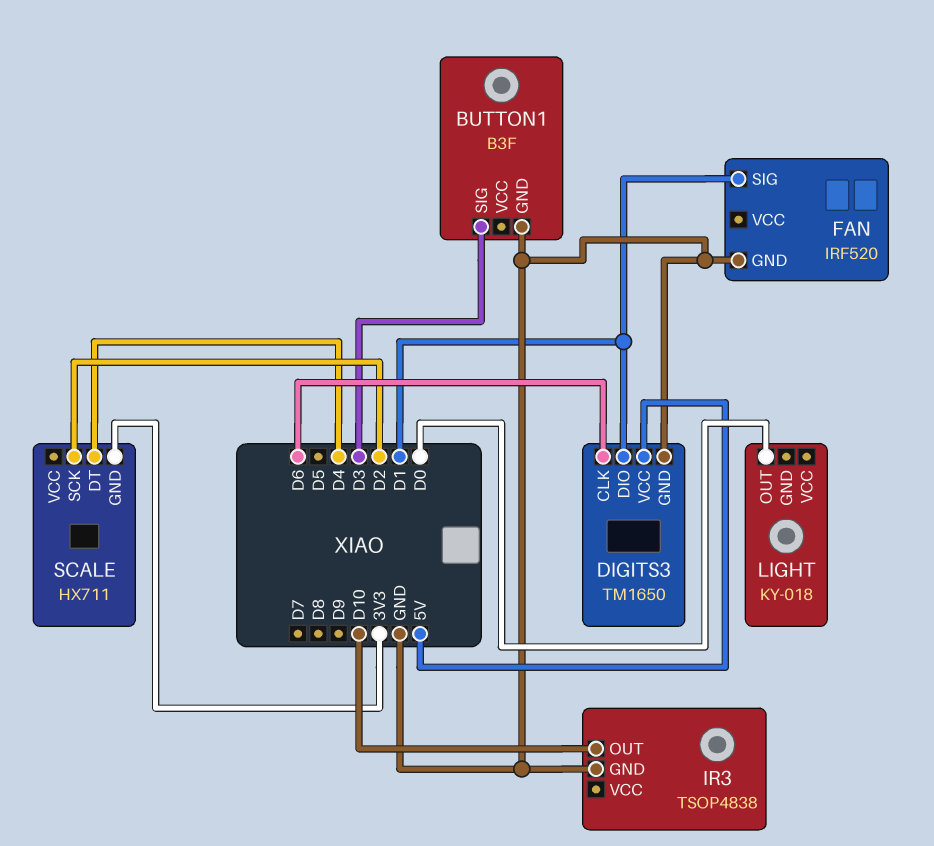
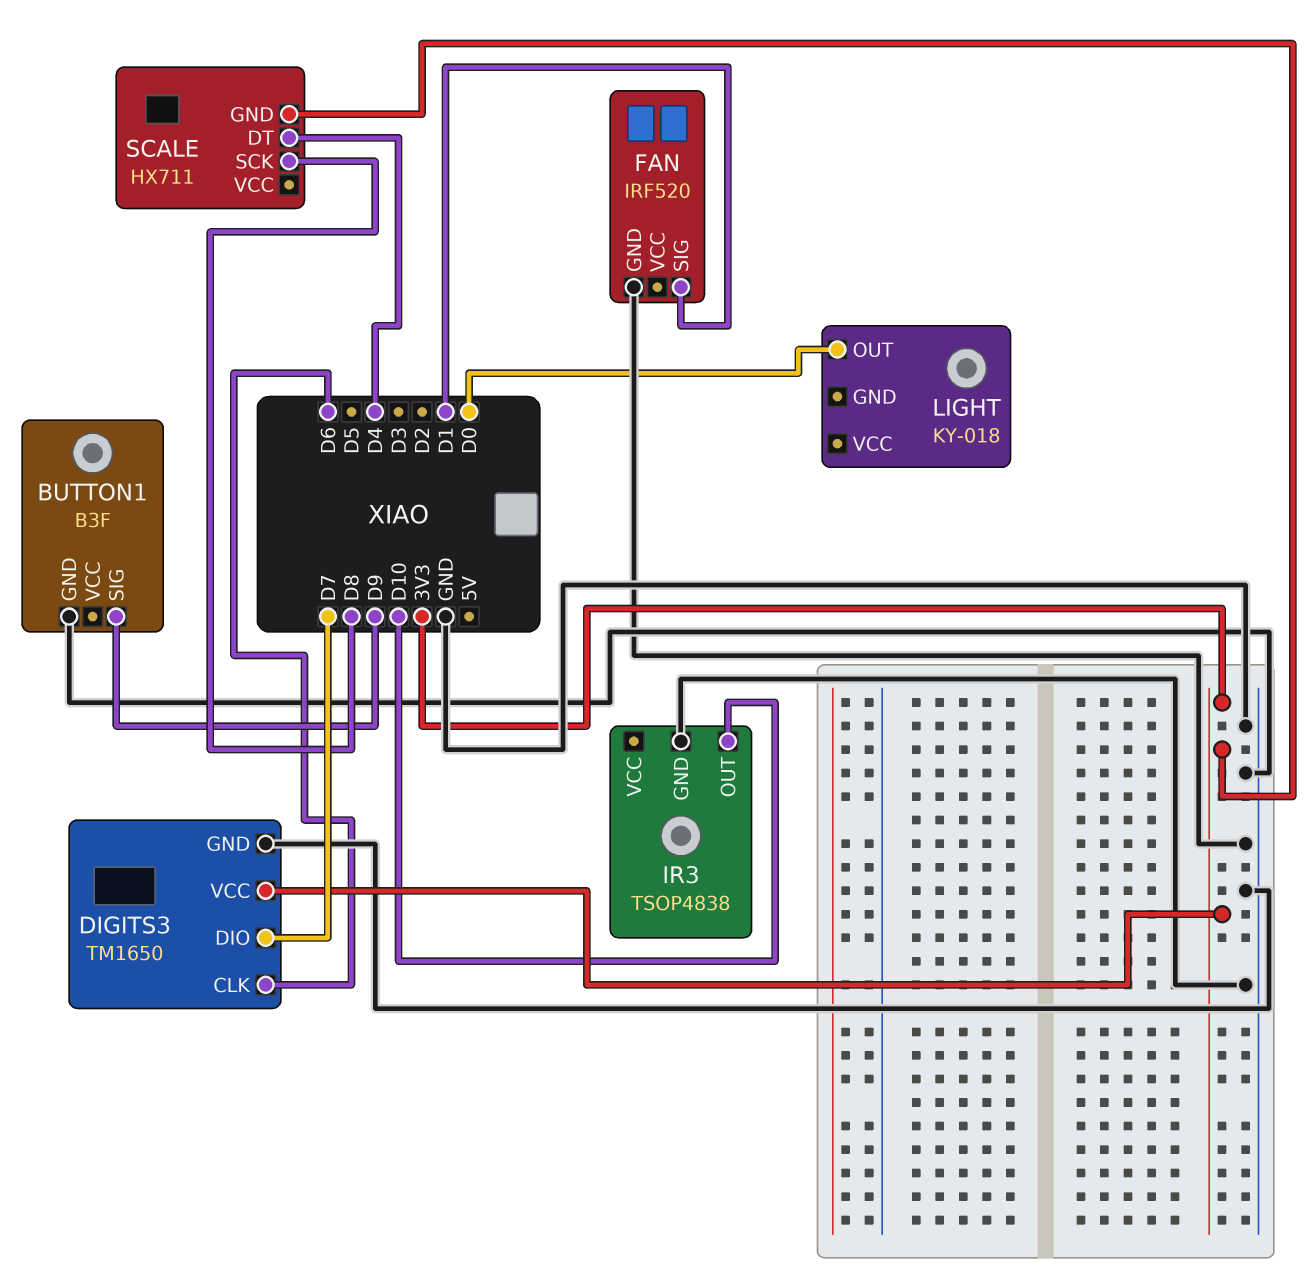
BUTTON1 pin SIG: D3 -> D9
DIGITS3 pin DIO: D1 -> D7
DIGITS3 pin VCC: 5V -> 3V3
SCALE pin SCK: D2 -> D8

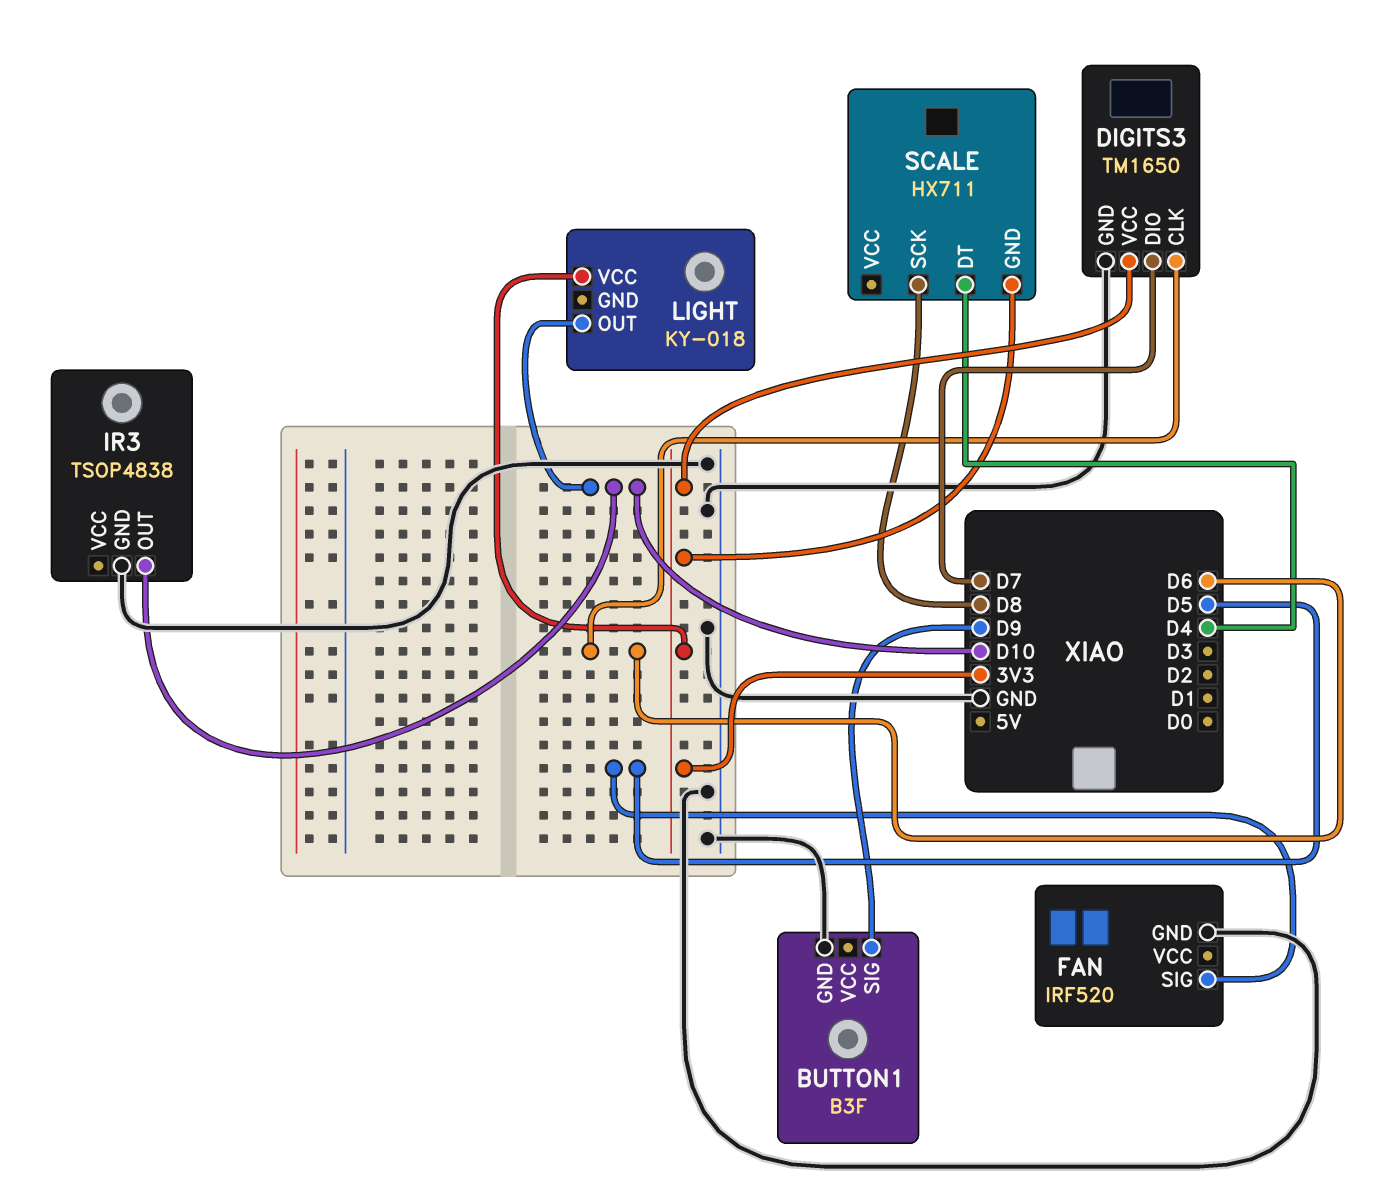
FAN pin SIG: D1 -> D5
LIGHT pin OUT: D0 -> D10
LIGHT pin VCC: none -> 3V3

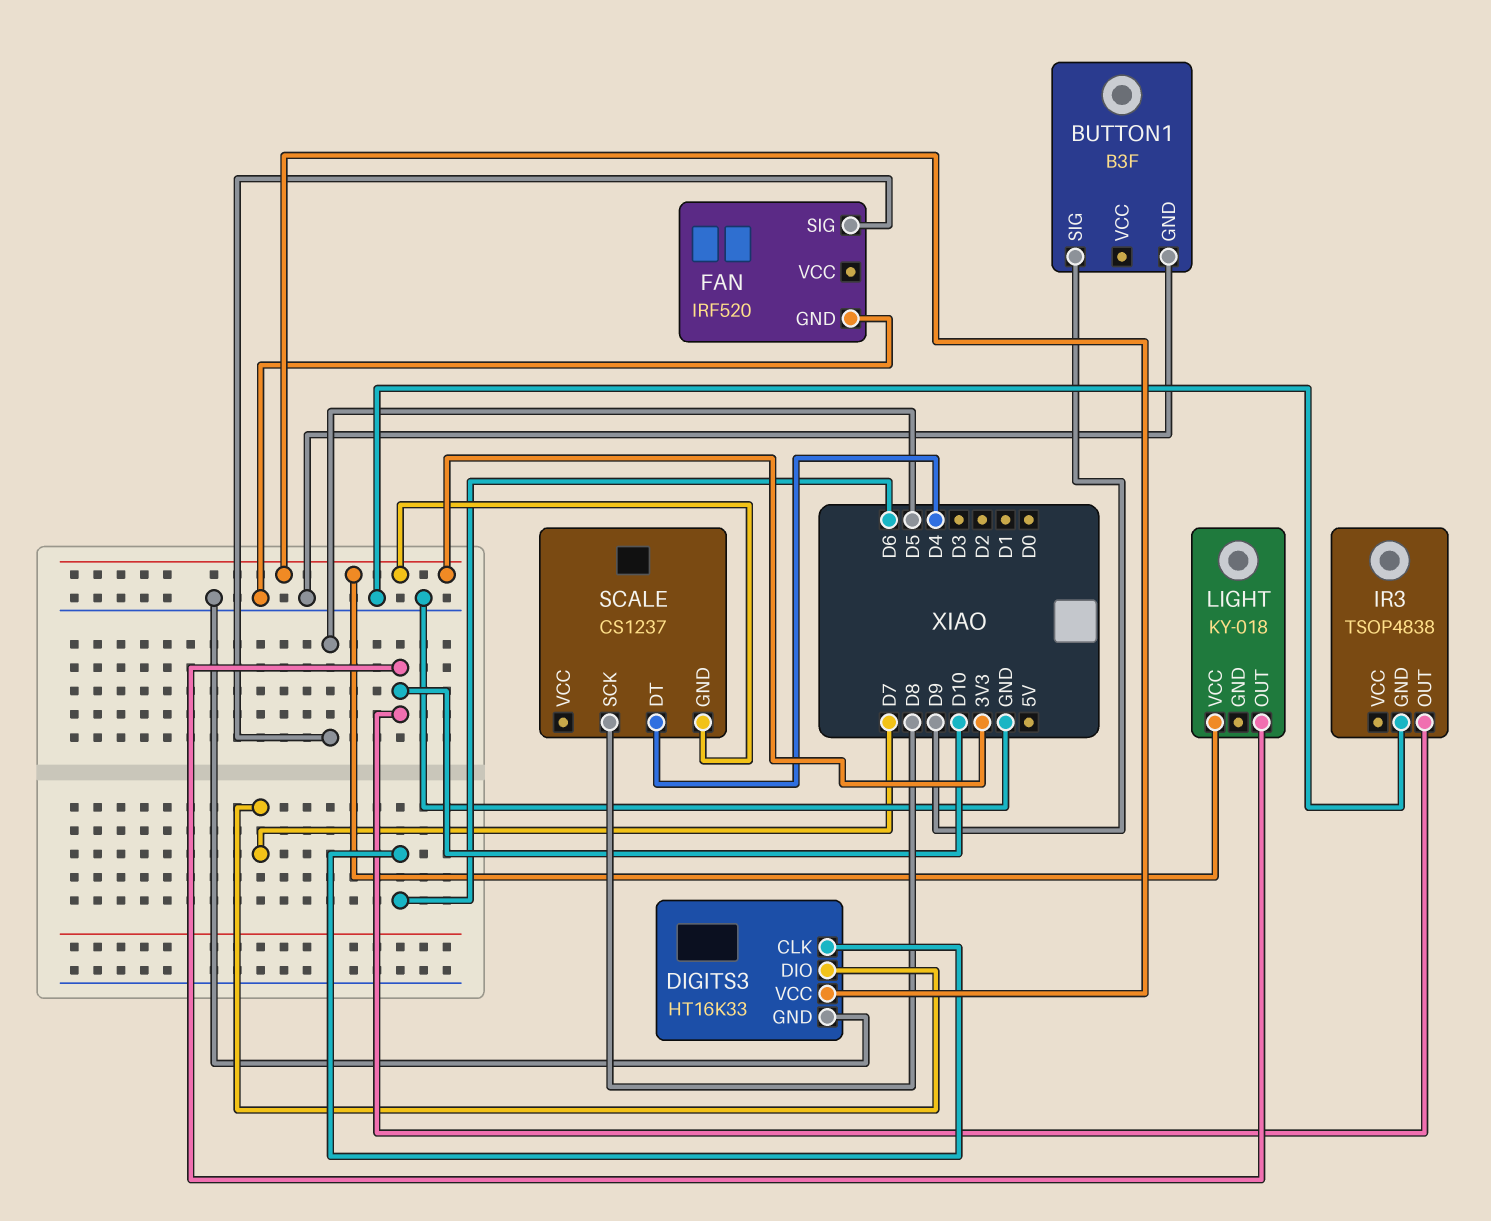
DIGITS3: TM1650 -> HT16K33
SCALE: HX711 -> CS1237

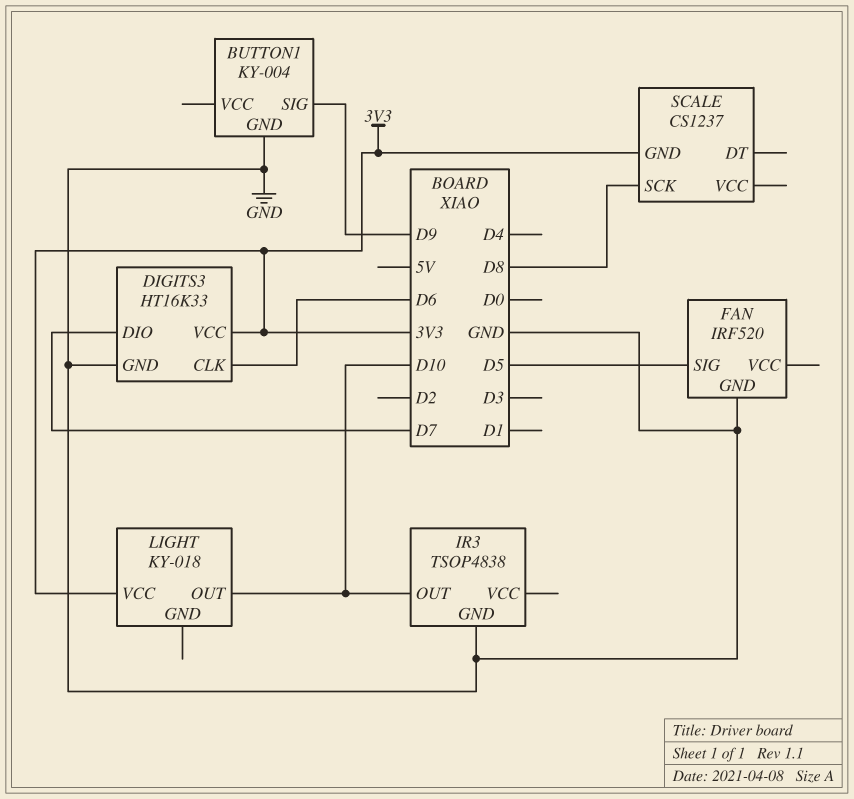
BUTTON1: B3F -> KY-004
SCALE pin DT: D4 -> none

